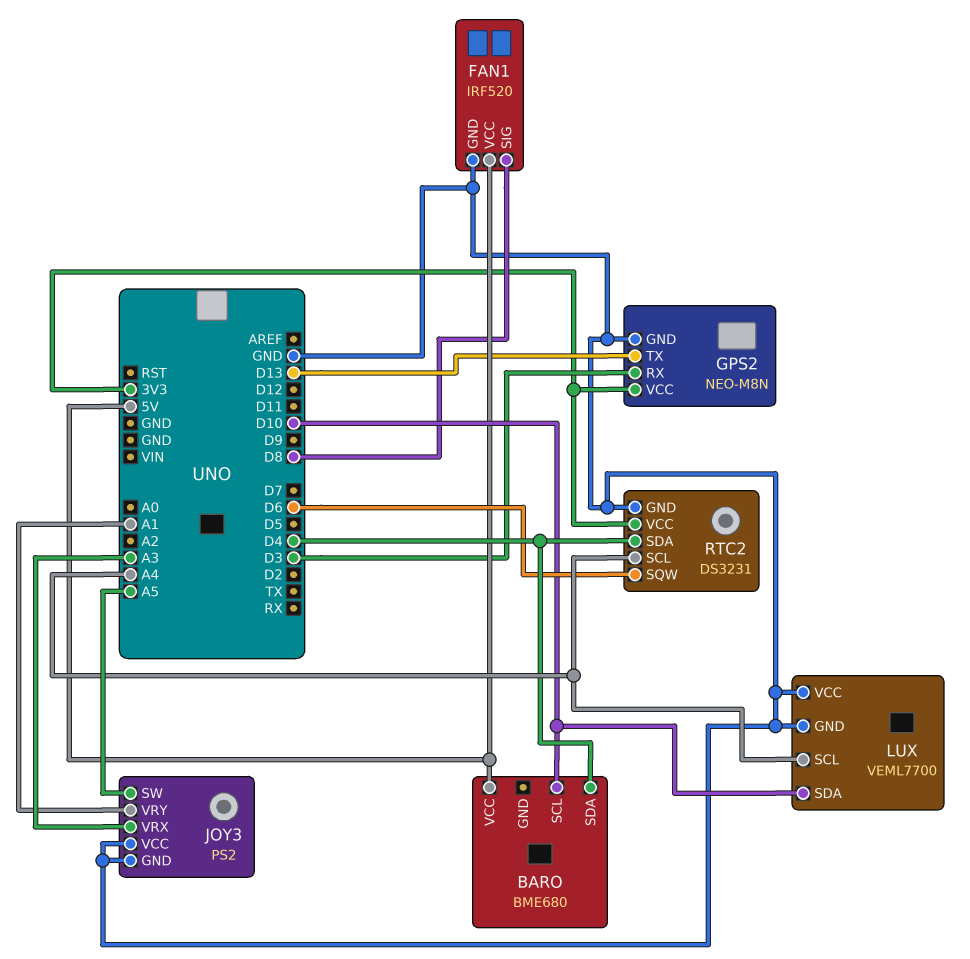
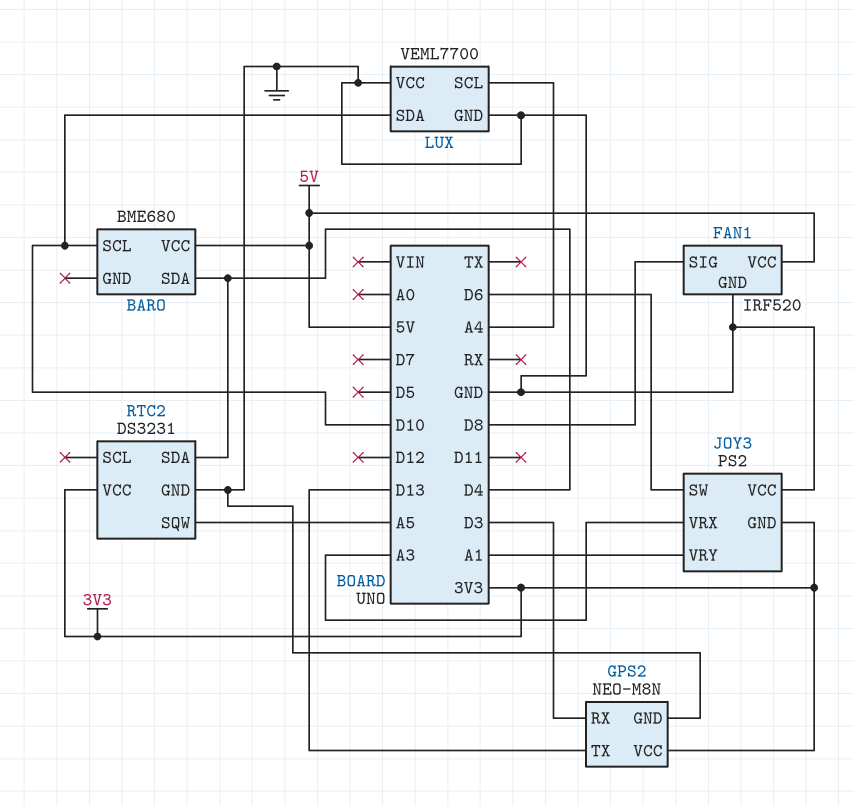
JOY3 pin GND: GND -> 3V3
JOY3 pin SW: A5 -> D6
RTC2 pin SCL: A4 -> none
RTC2 pin SQW: D6 -> A5

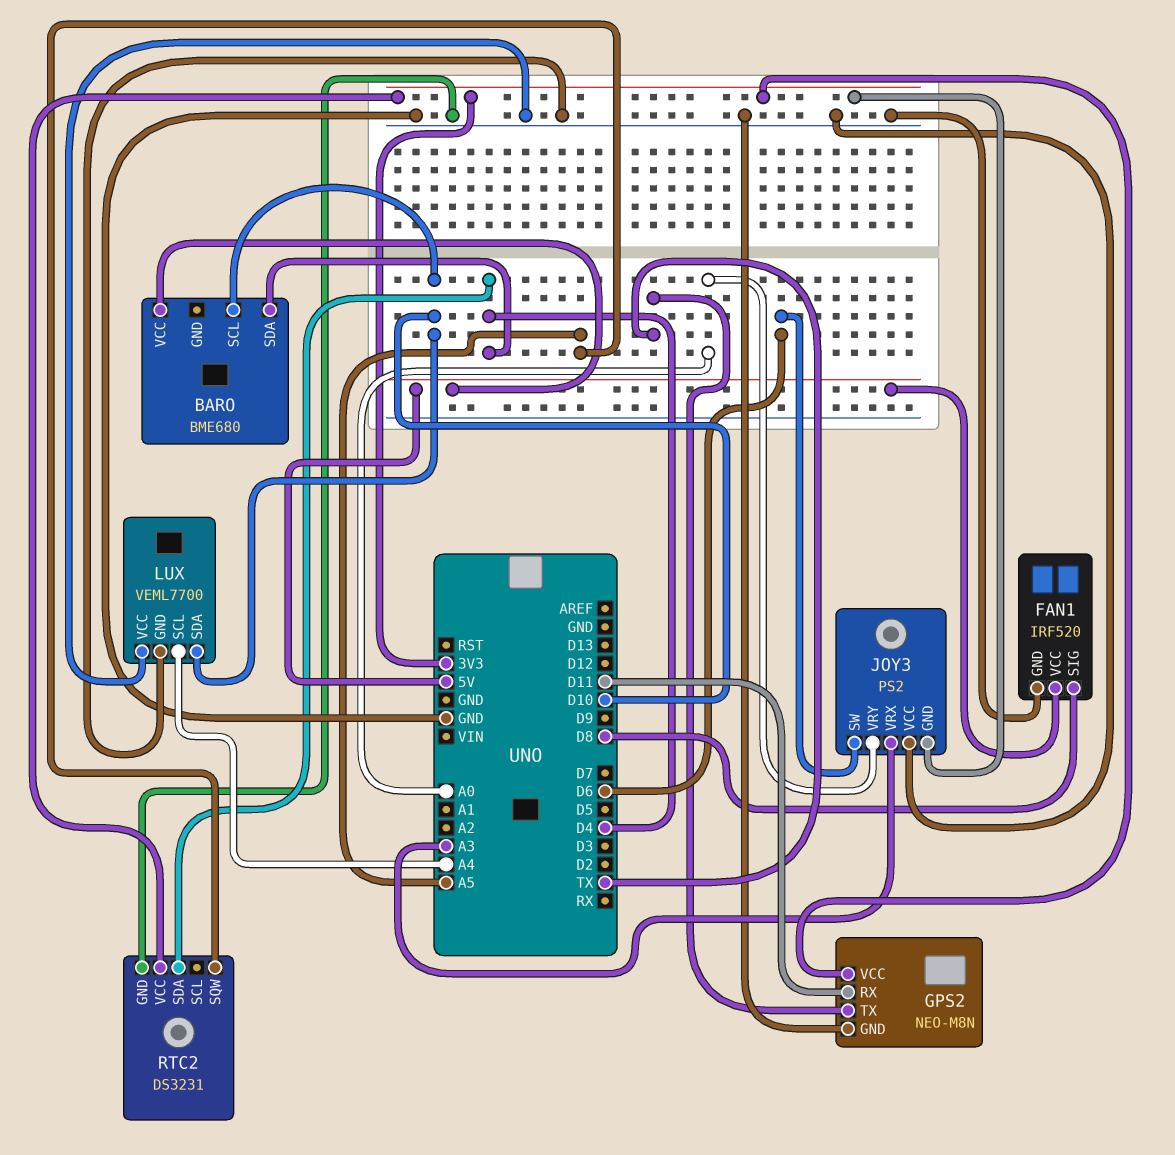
GPS2 pin RX: D3 -> D11
GPS2 pin TX: D13 -> TX
JOY3 pin VRY: A1 -> A0

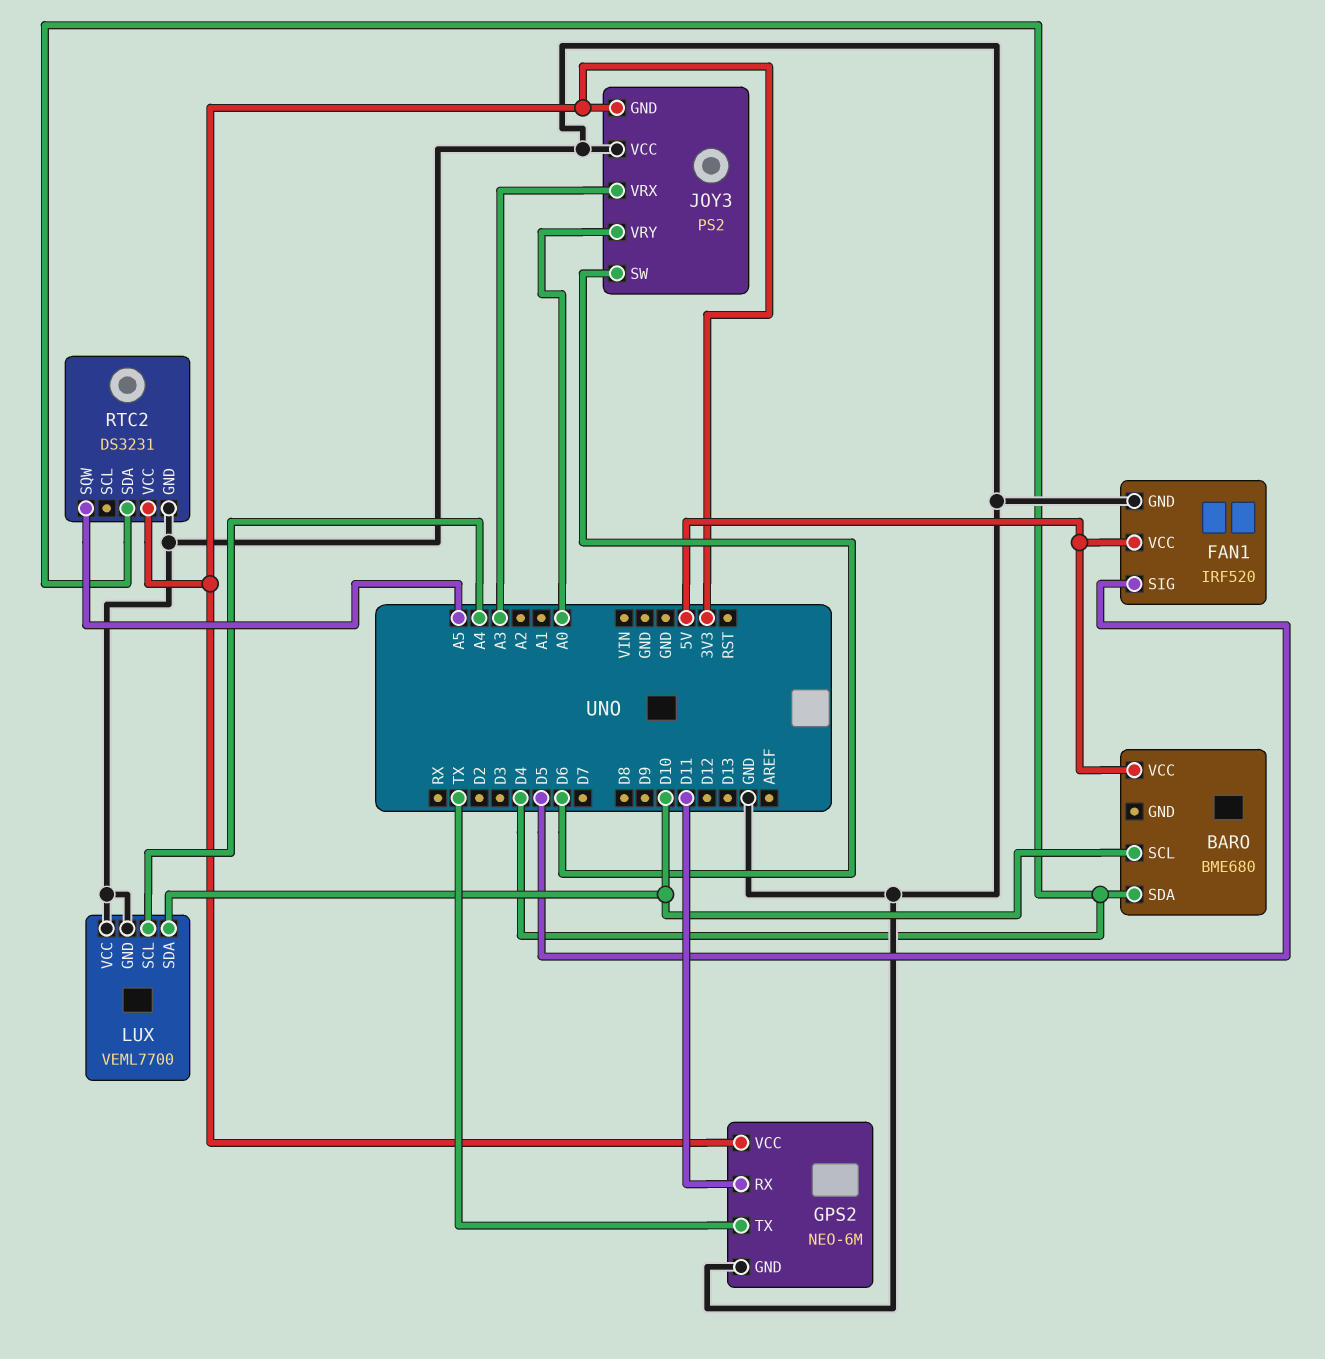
FAN1 pin SIG: D8 -> D5
GPS2: NEO-M8N -> NEO-6M

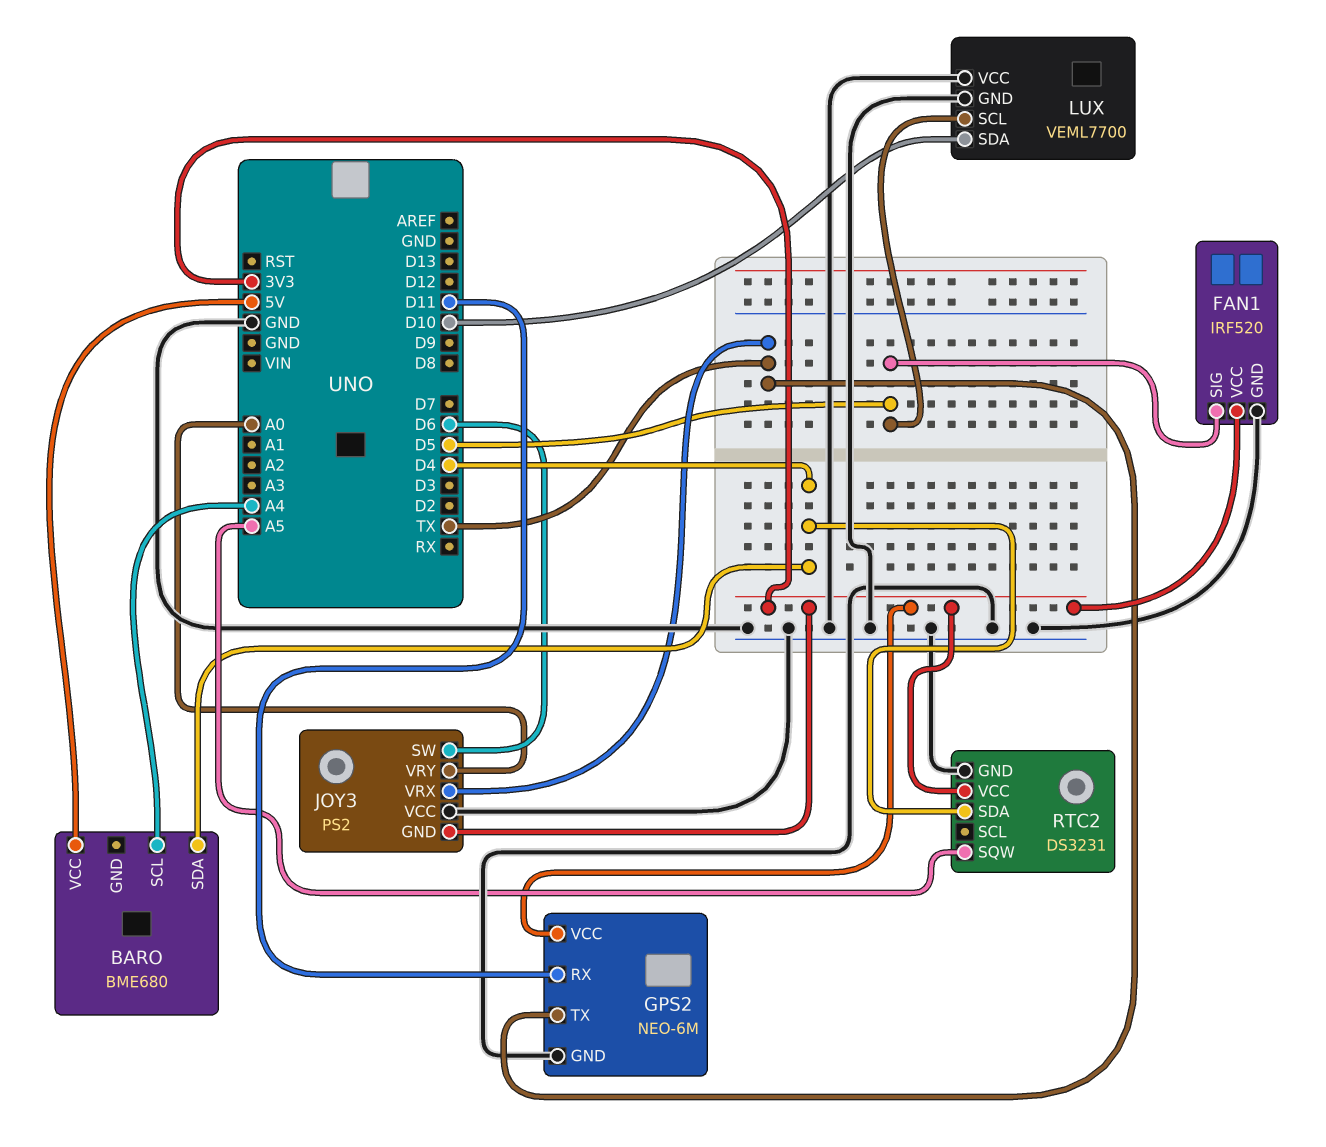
BARO pin SCL: D10 -> A4
FAN1 pin VCC: 5V -> 3V3
JOY3 pin VRX: A3 -> TX
LUX pin SCL: A4 -> D5

